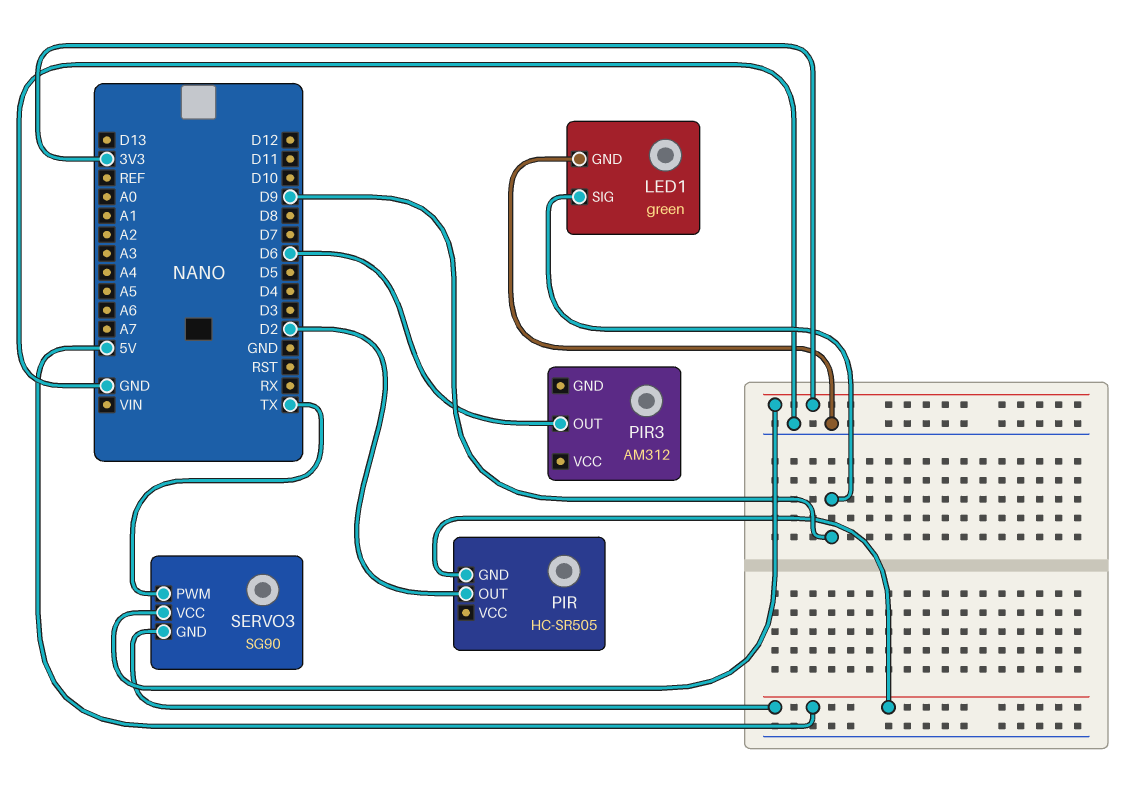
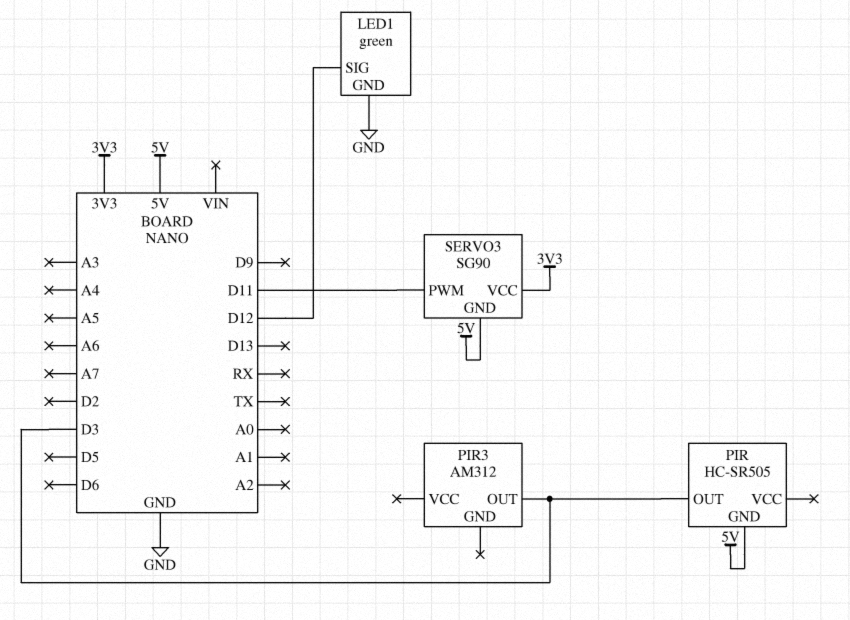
LED1 pin SIG: D9 -> D12
PIR pin OUT: D2 -> D3
PIR3 pin OUT: D6 -> D3
SERVO3 pin PWM: TX -> D11

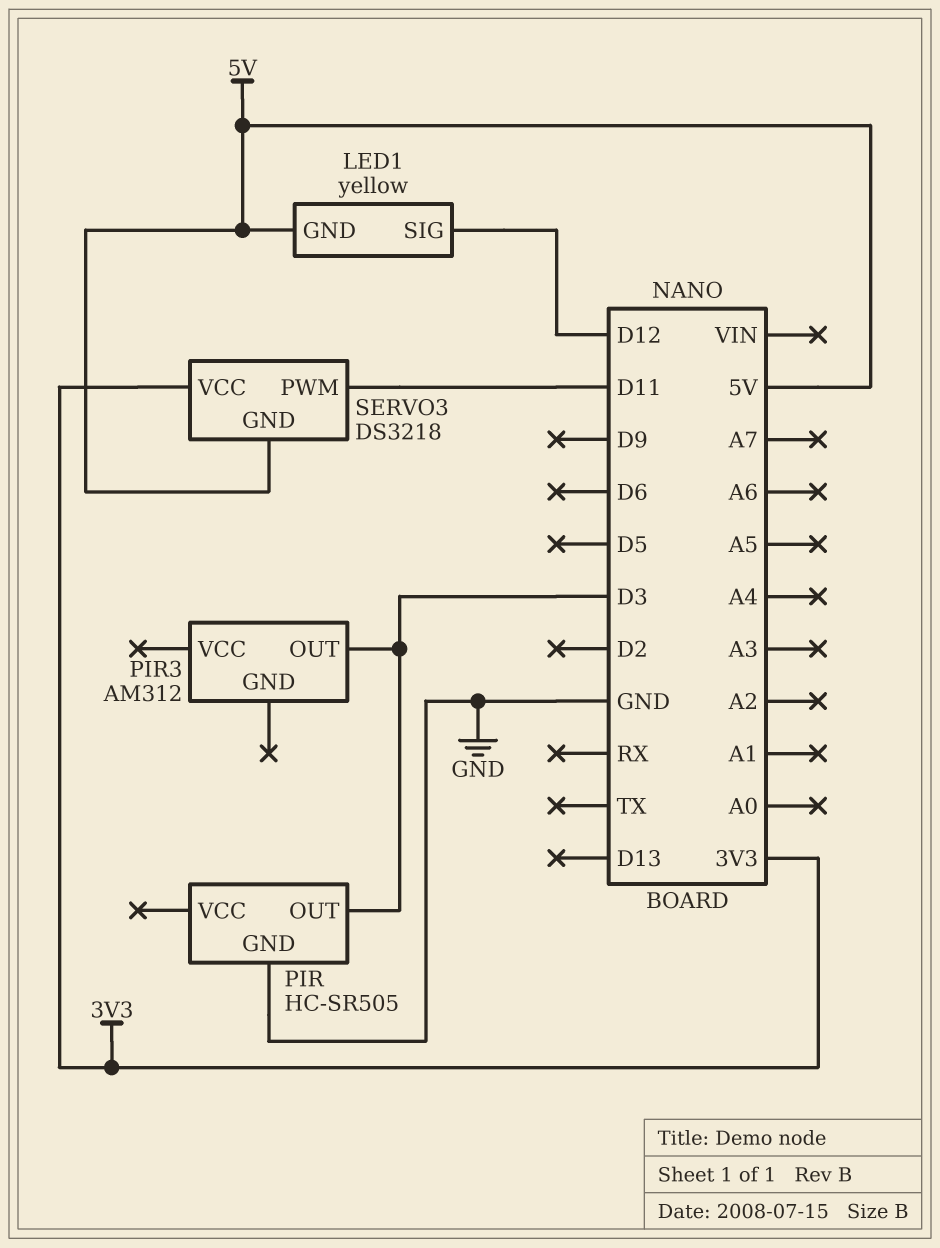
LED1: green -> yellow
LED1 pin GND: GND -> 5V
PIR pin GND: 5V -> GND
SERVO3: SG90 -> DS3218

